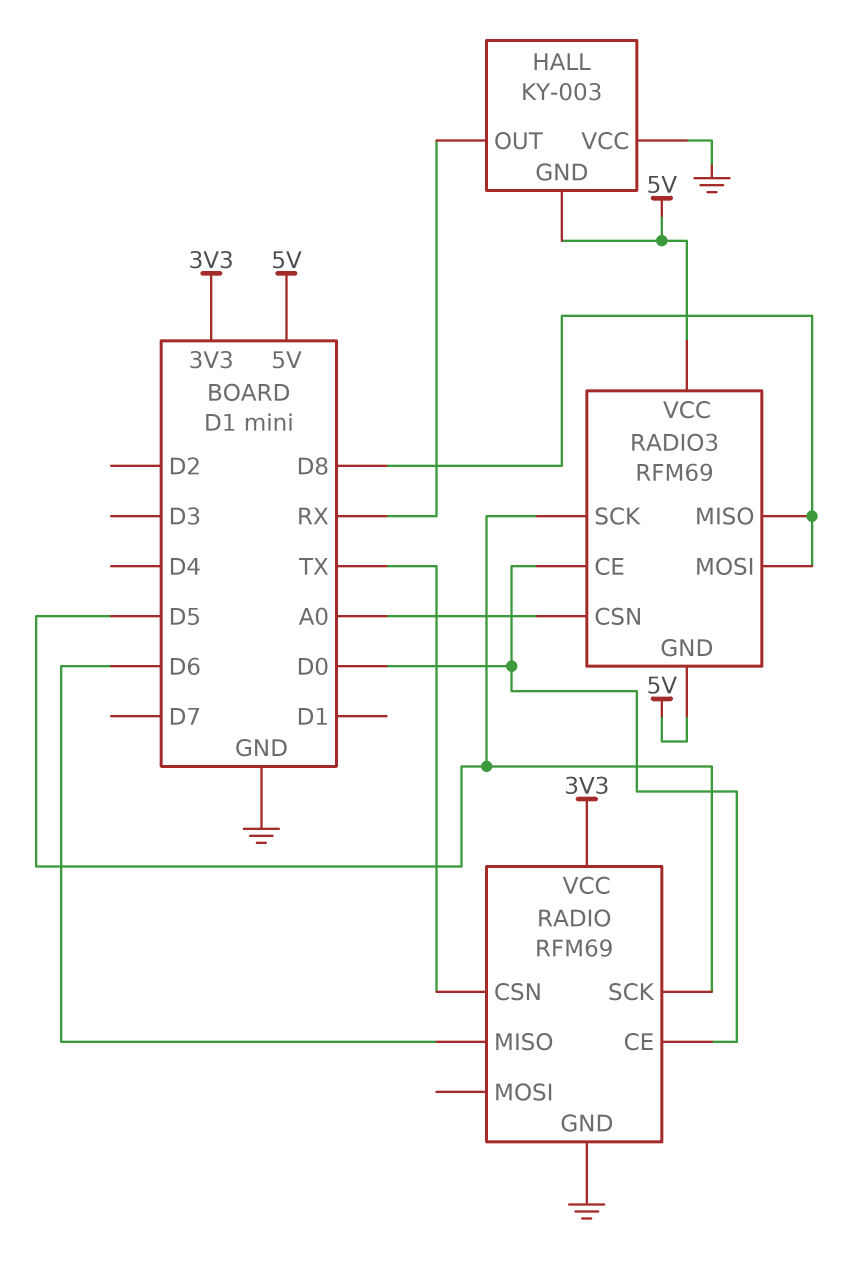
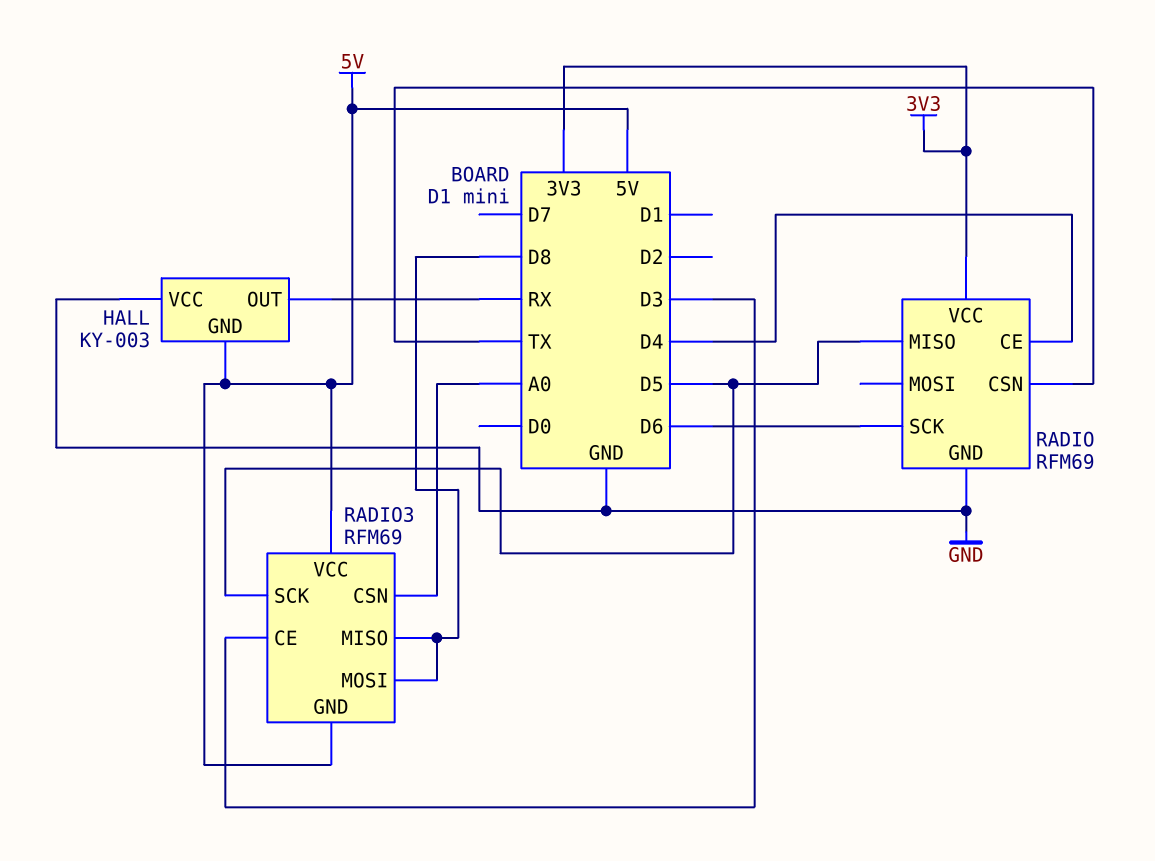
RADIO pin CE: D0 -> D4
RADIO pin MISO: D6 -> D5
RADIO pin SCK: D5 -> D6
RADIO3 pin CE: D0 -> D3

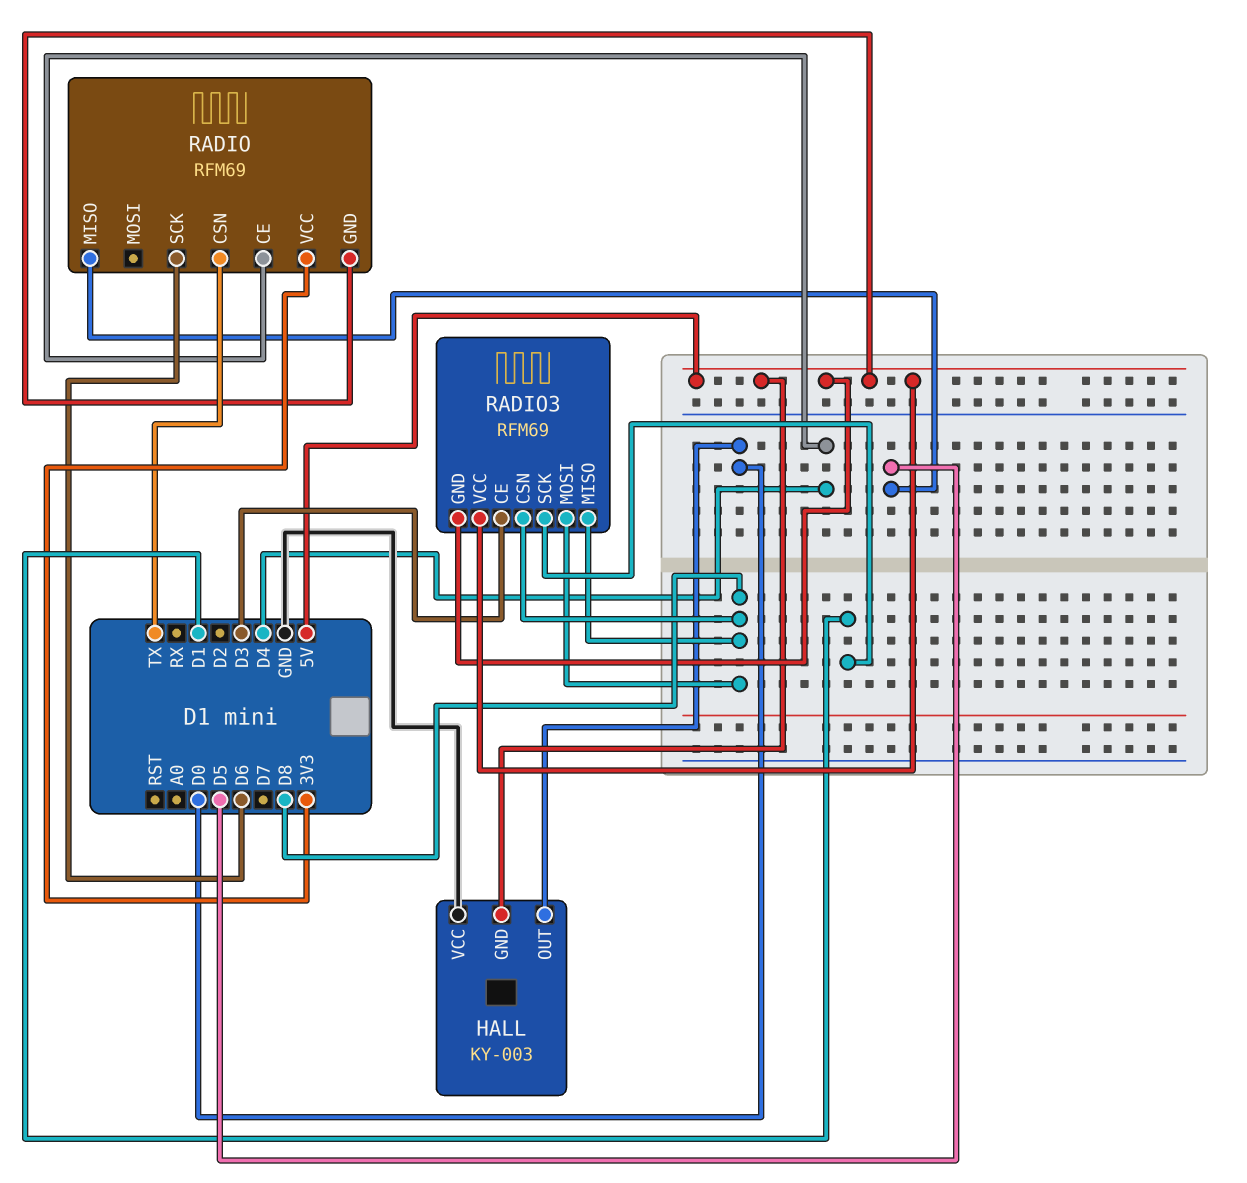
HALL pin OUT: RX -> D0
RADIO pin GND: GND -> 5V
RADIO3 pin CSN: A0 -> D8
RADIO3 pin SCK: D5 -> D1

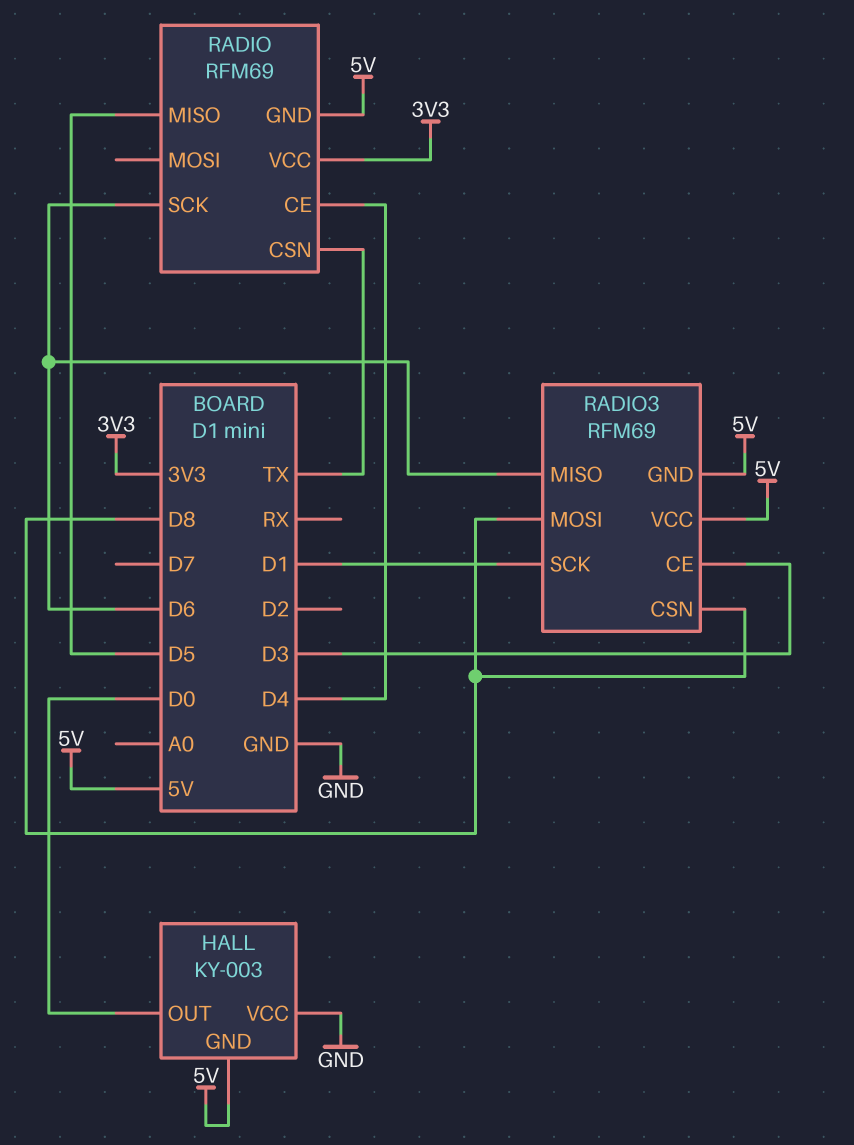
RADIO3 pin MISO: D8 -> D6

